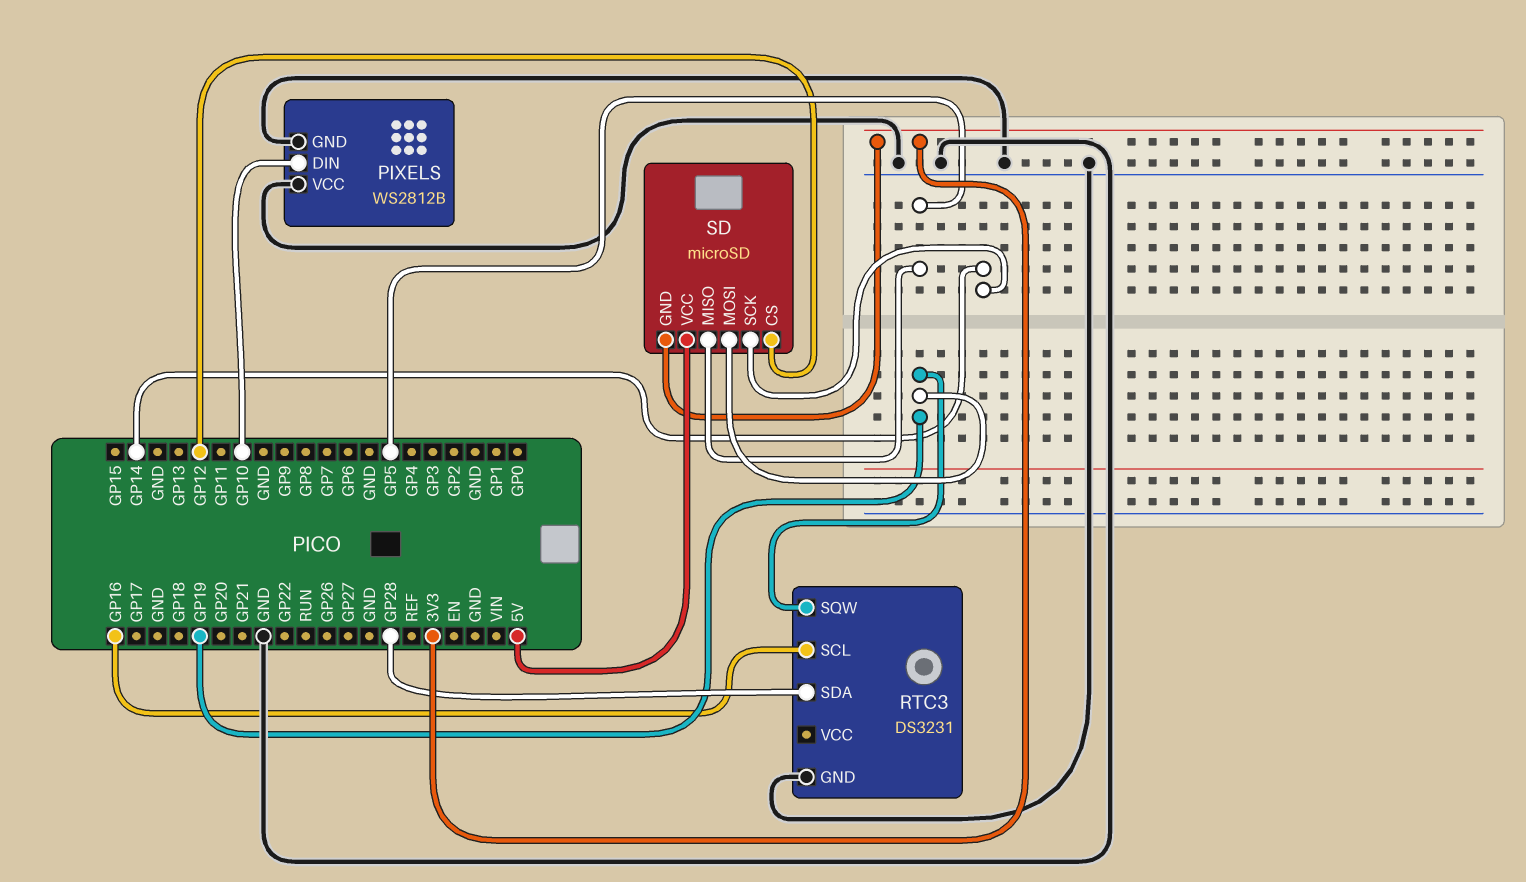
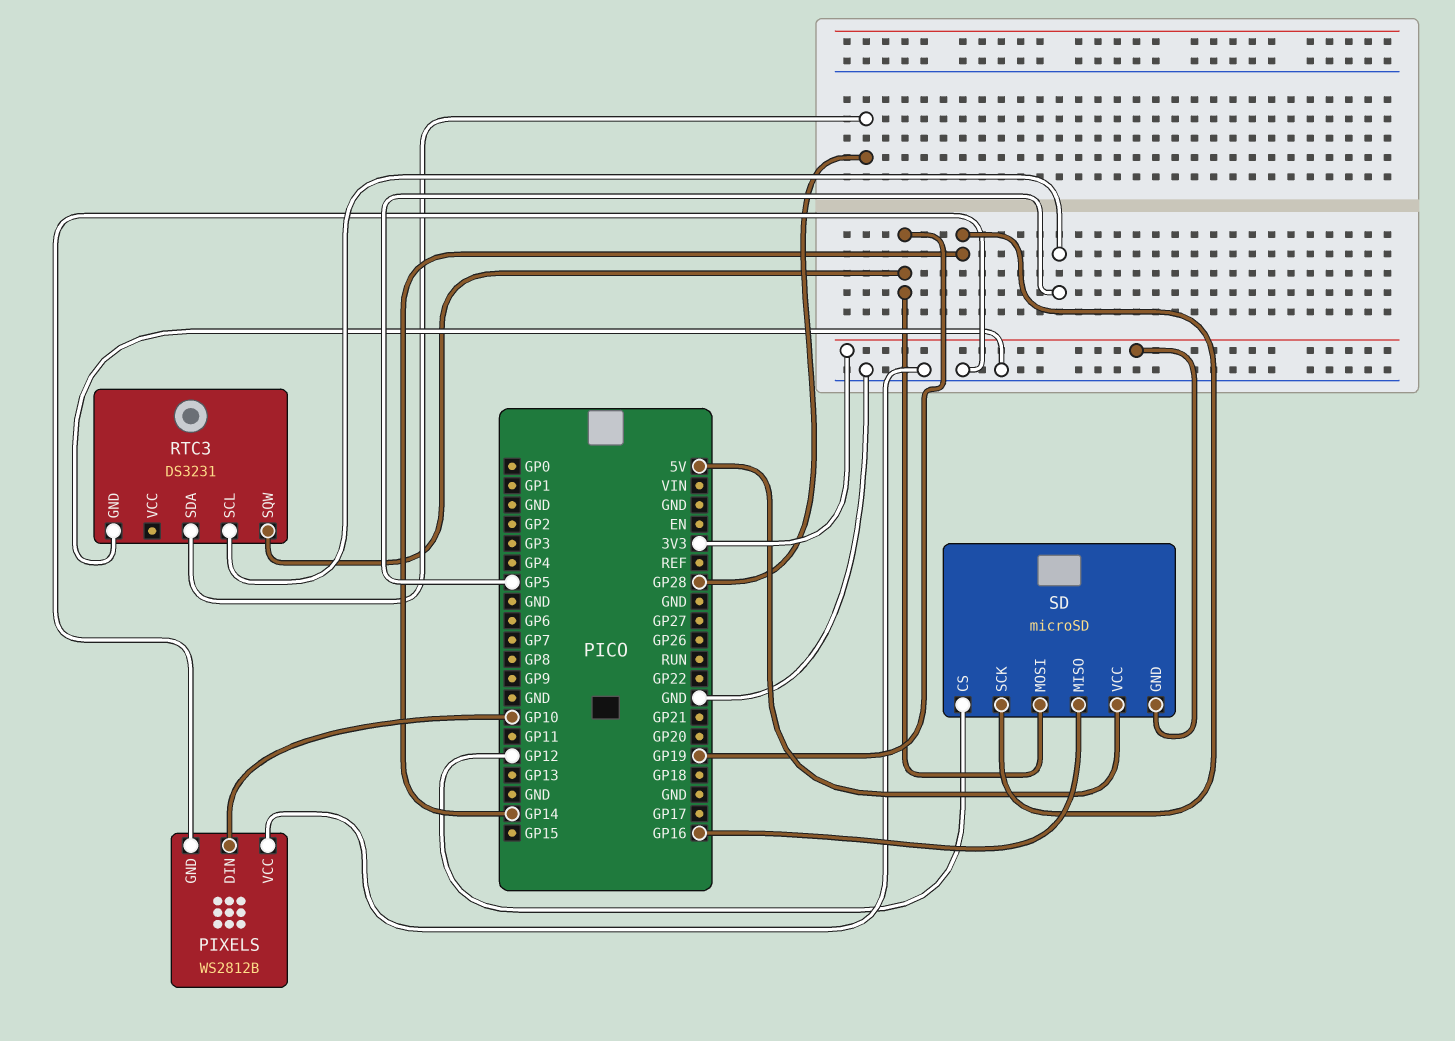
RTC3 pin SCL: GP16 -> GP5
SD pin MISO: GP5 -> GP16

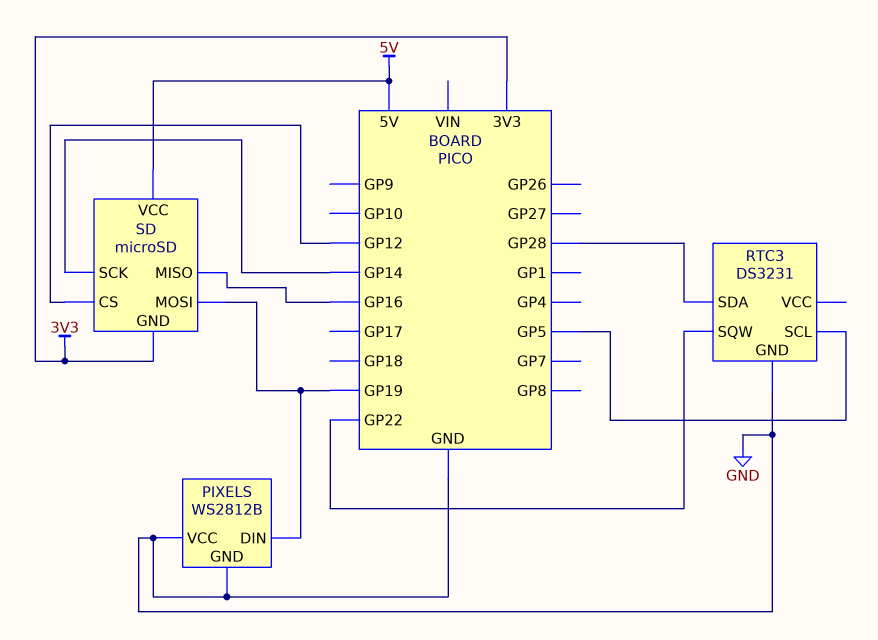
PIXELS pin DIN: GP10 -> GP19
RTC3 pin SQW: GP19 -> GP22

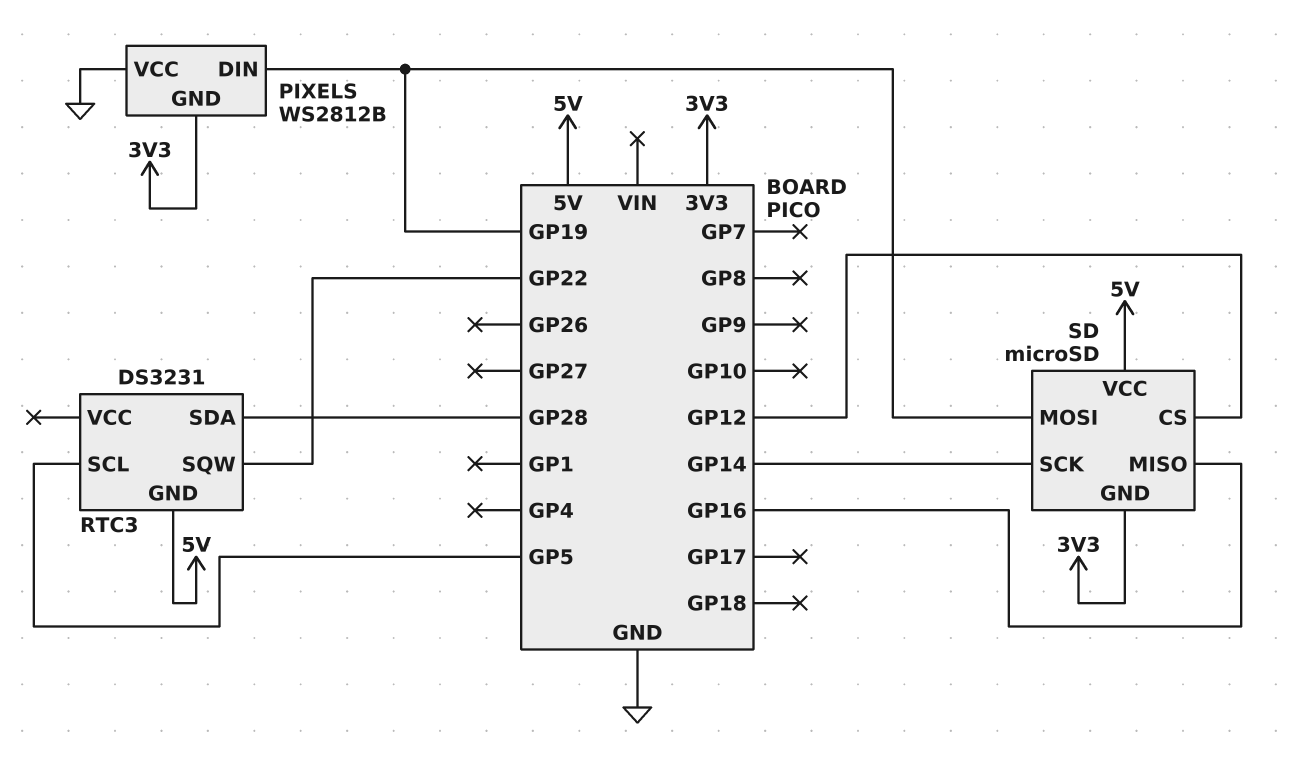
PIXELS pin GND: GND -> 3V3
RTC3 pin GND: GND -> 5V

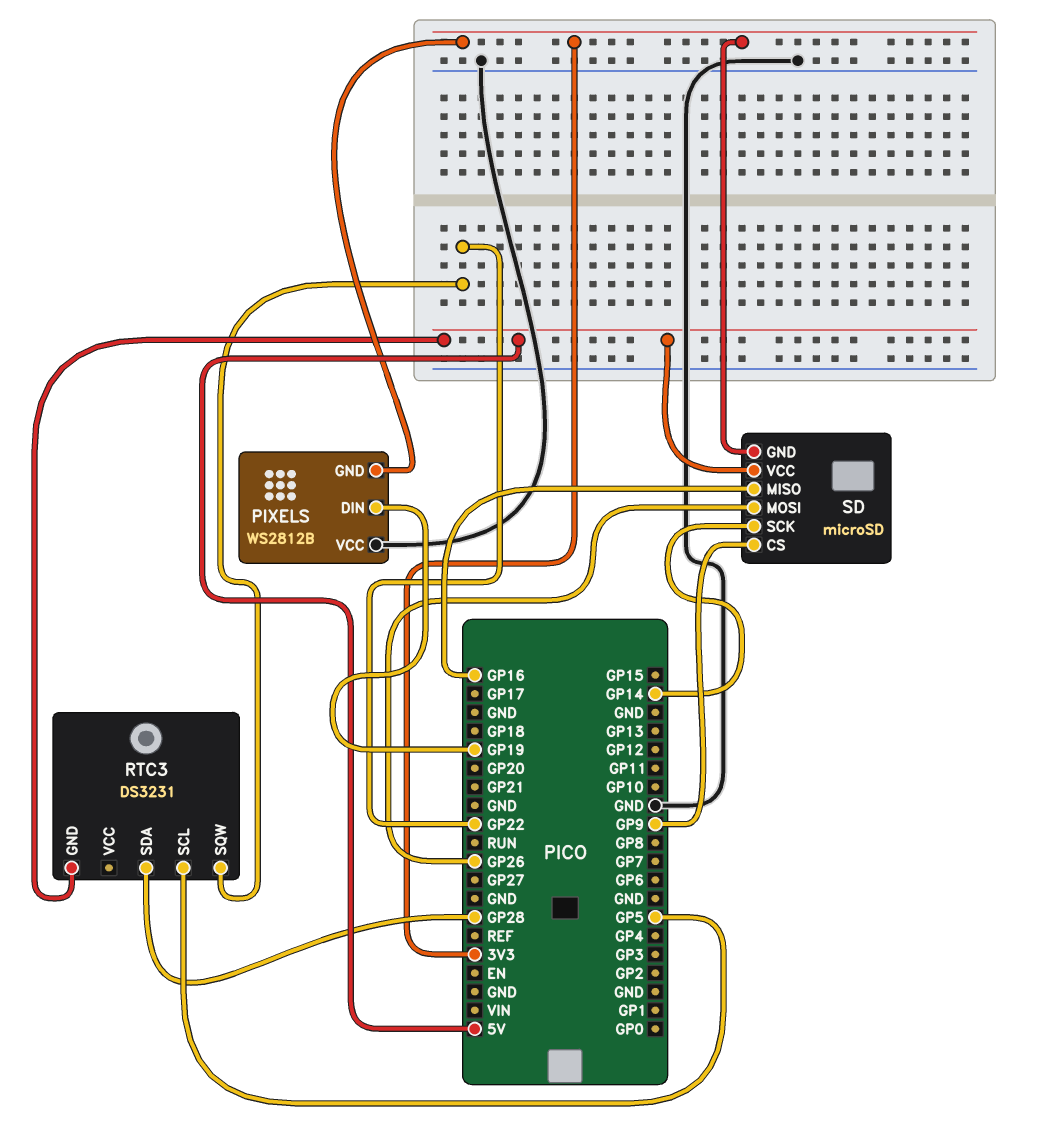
SD pin CS: GP12 -> GP9
SD pin MOSI: GP19 -> GP26

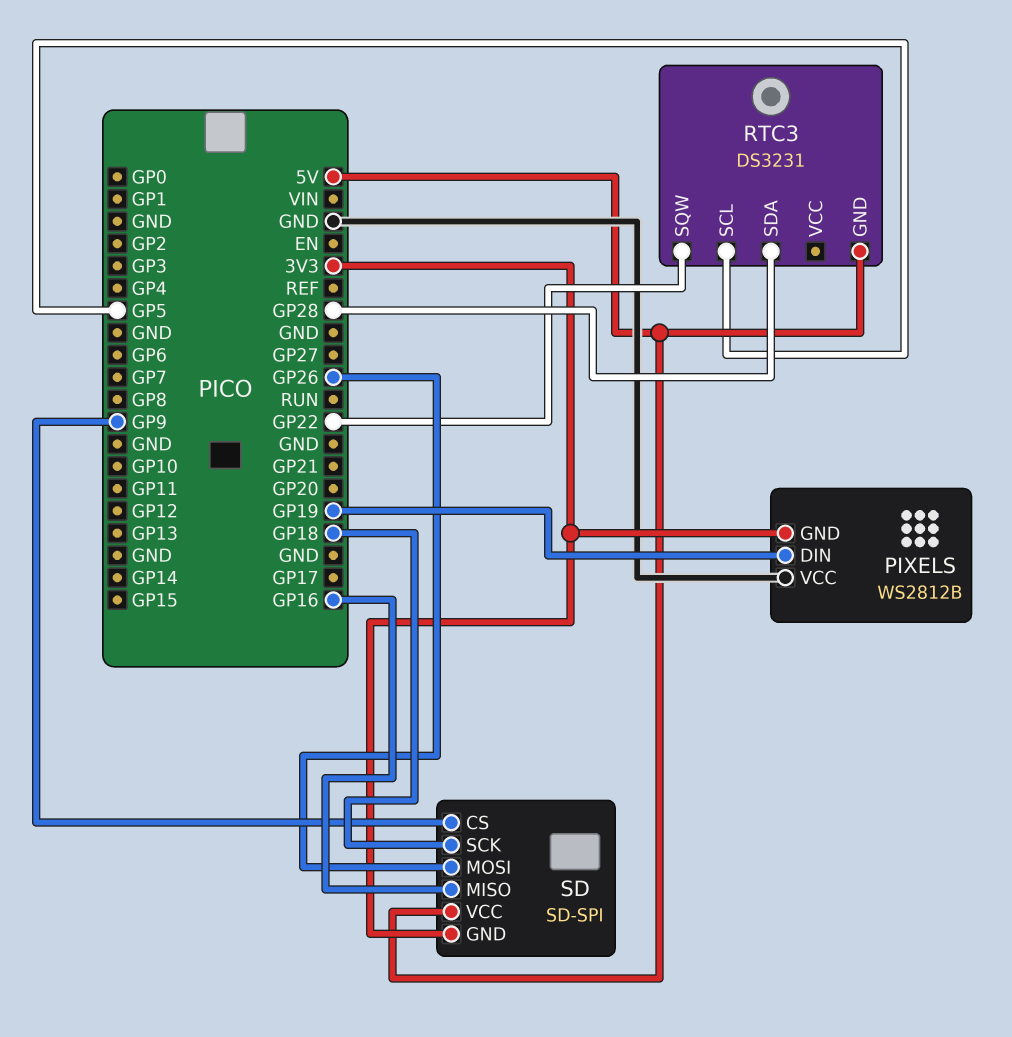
SD: microSD -> SD-SPI
SD pin SCK: GP14 -> GP18

